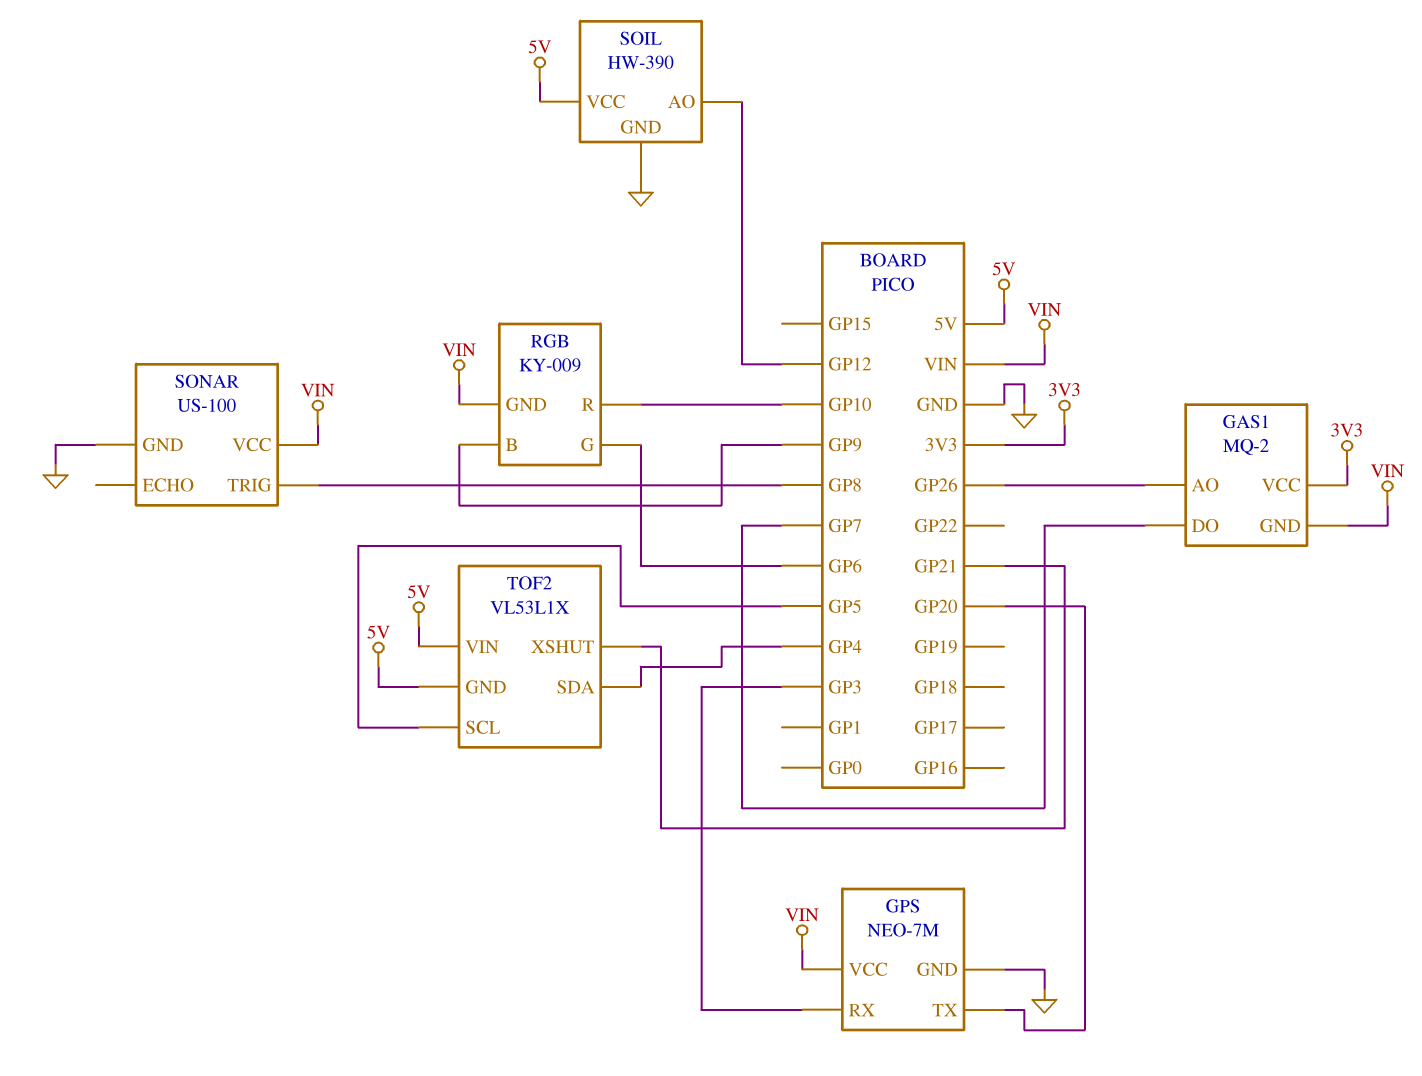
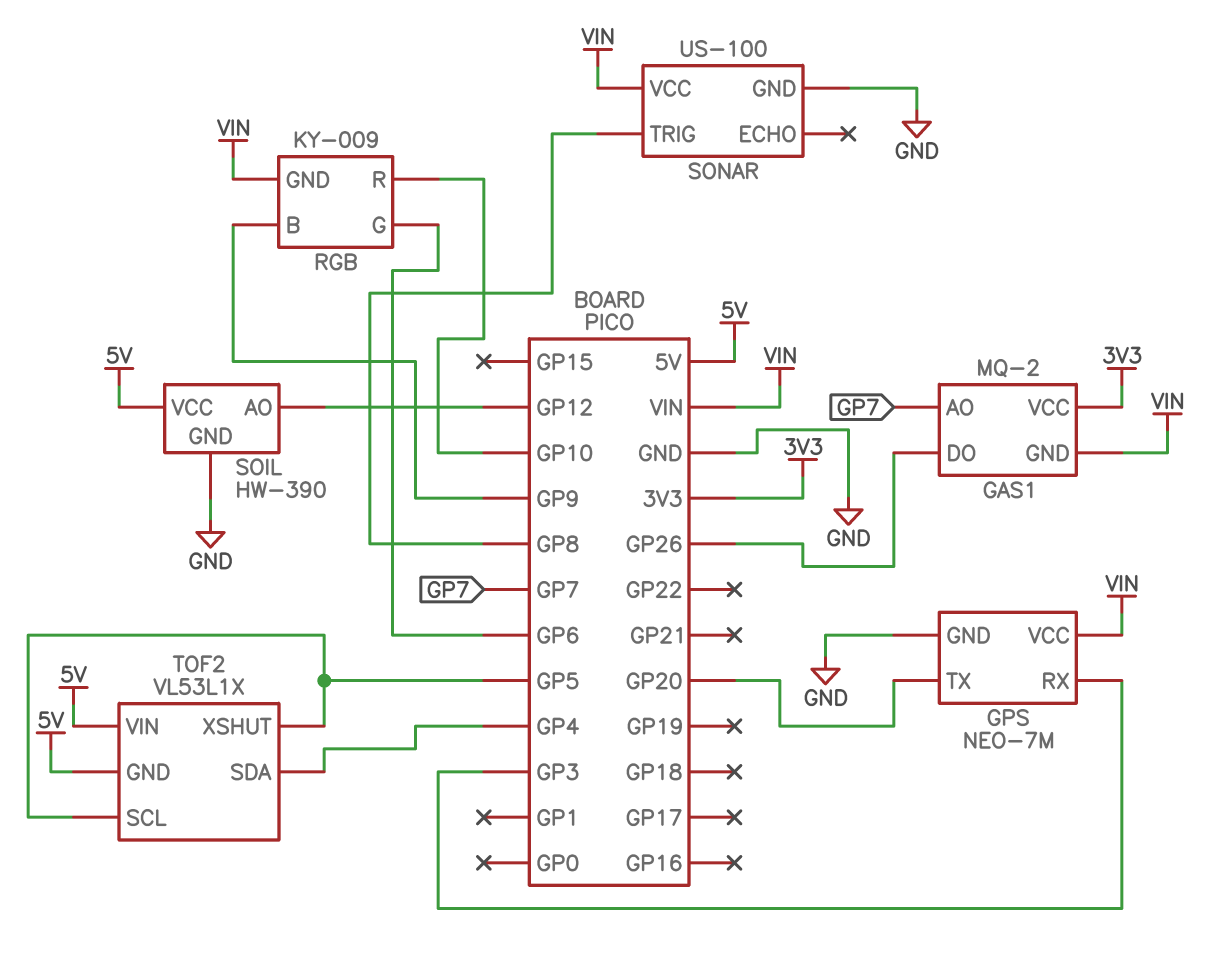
GAS1 pin AO: GP26 -> GP7
GAS1 pin DO: GP7 -> GP26
TOF2 pin XSHUT: GP21 -> GP5

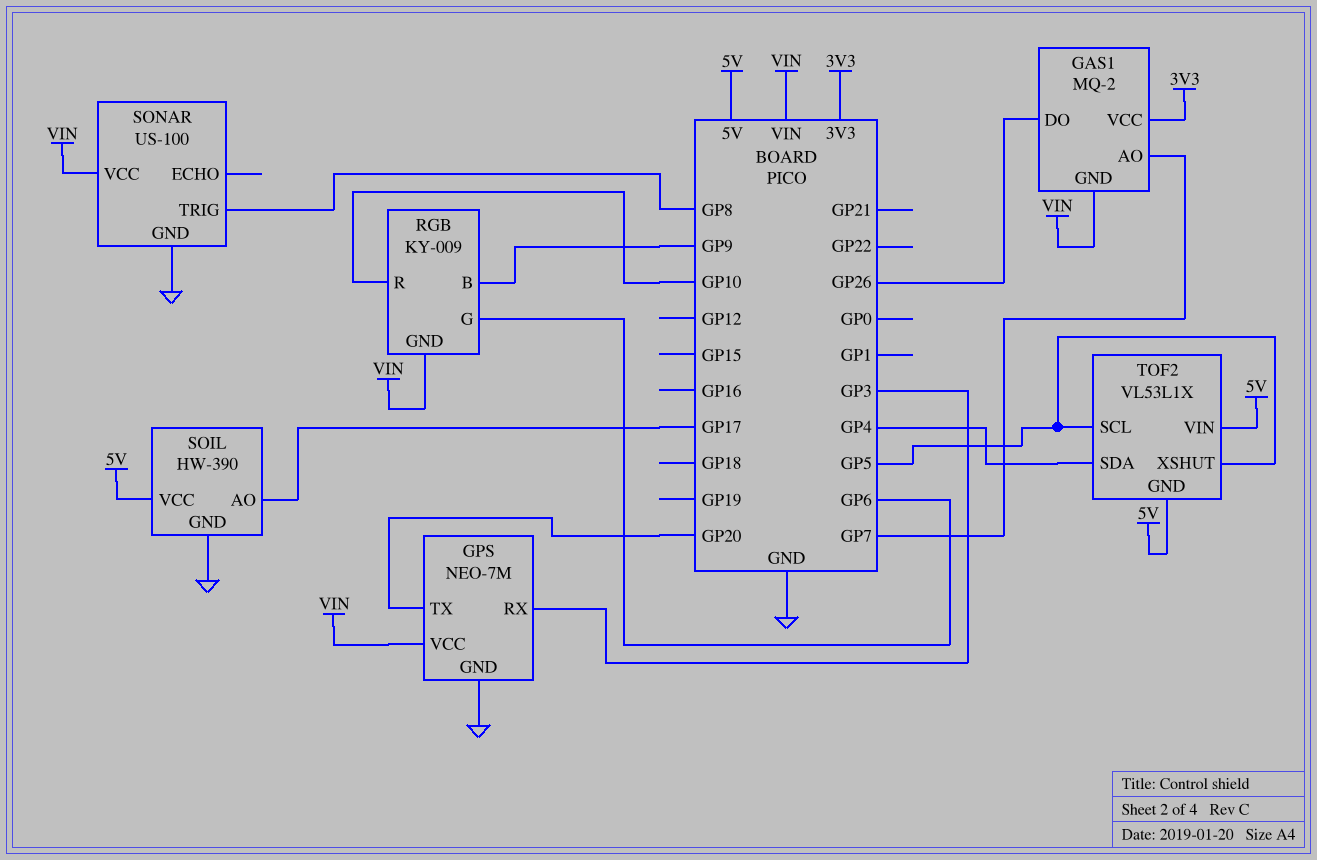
SOIL pin AO: GP12 -> GP17

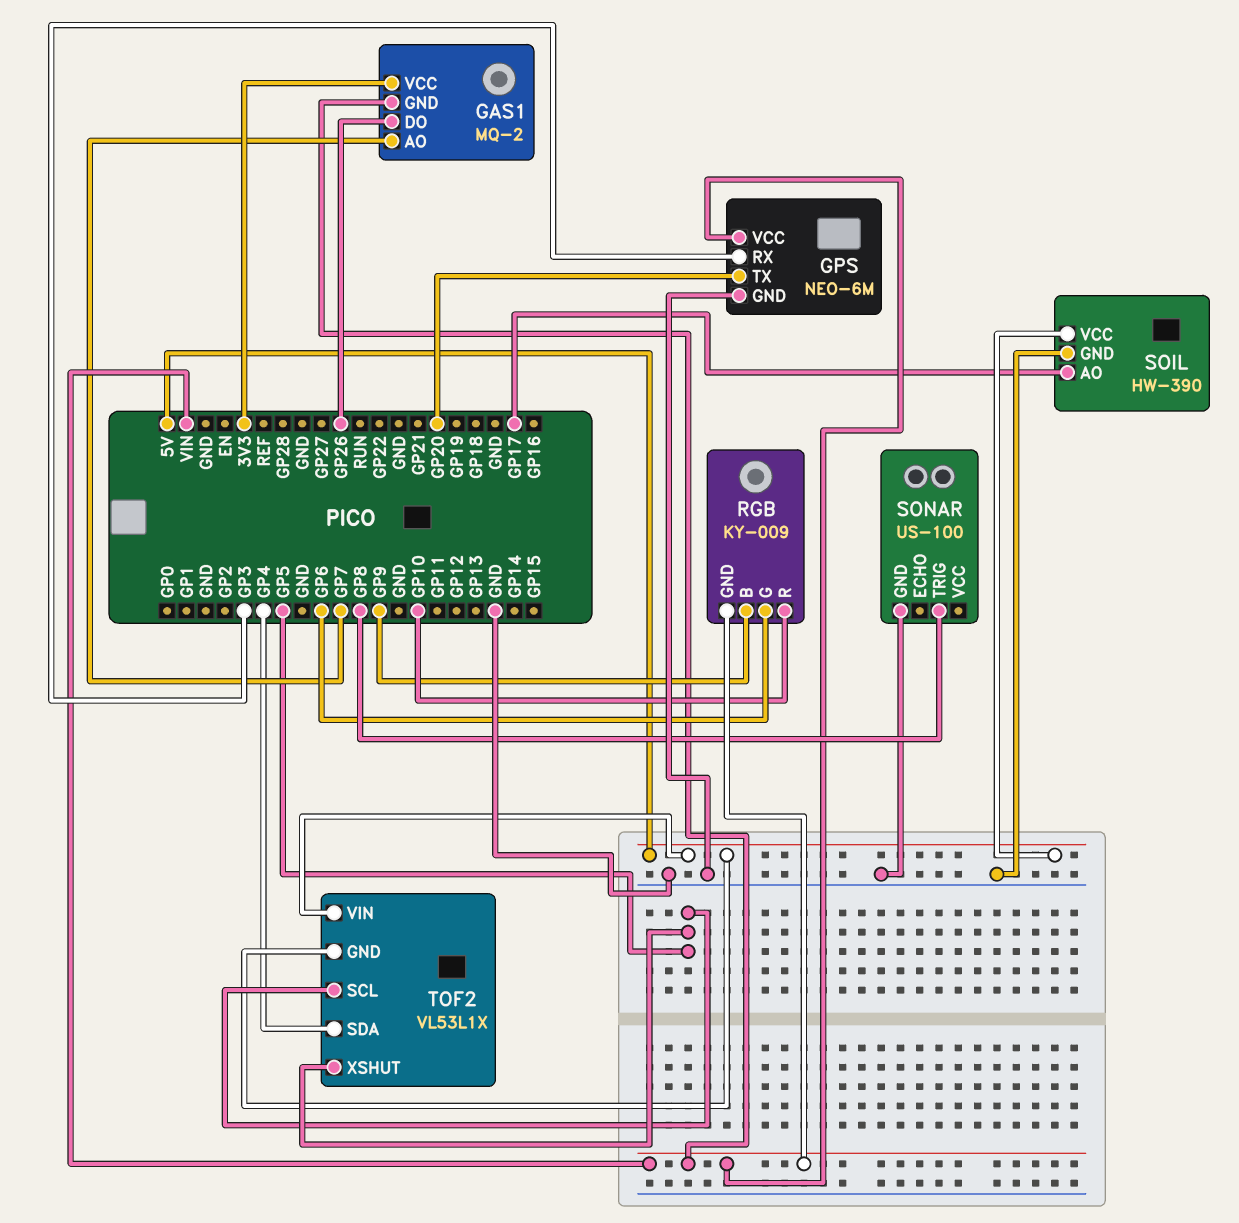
GPS: NEO-7M -> NEO-6M
SONAR pin VCC: VIN -> none

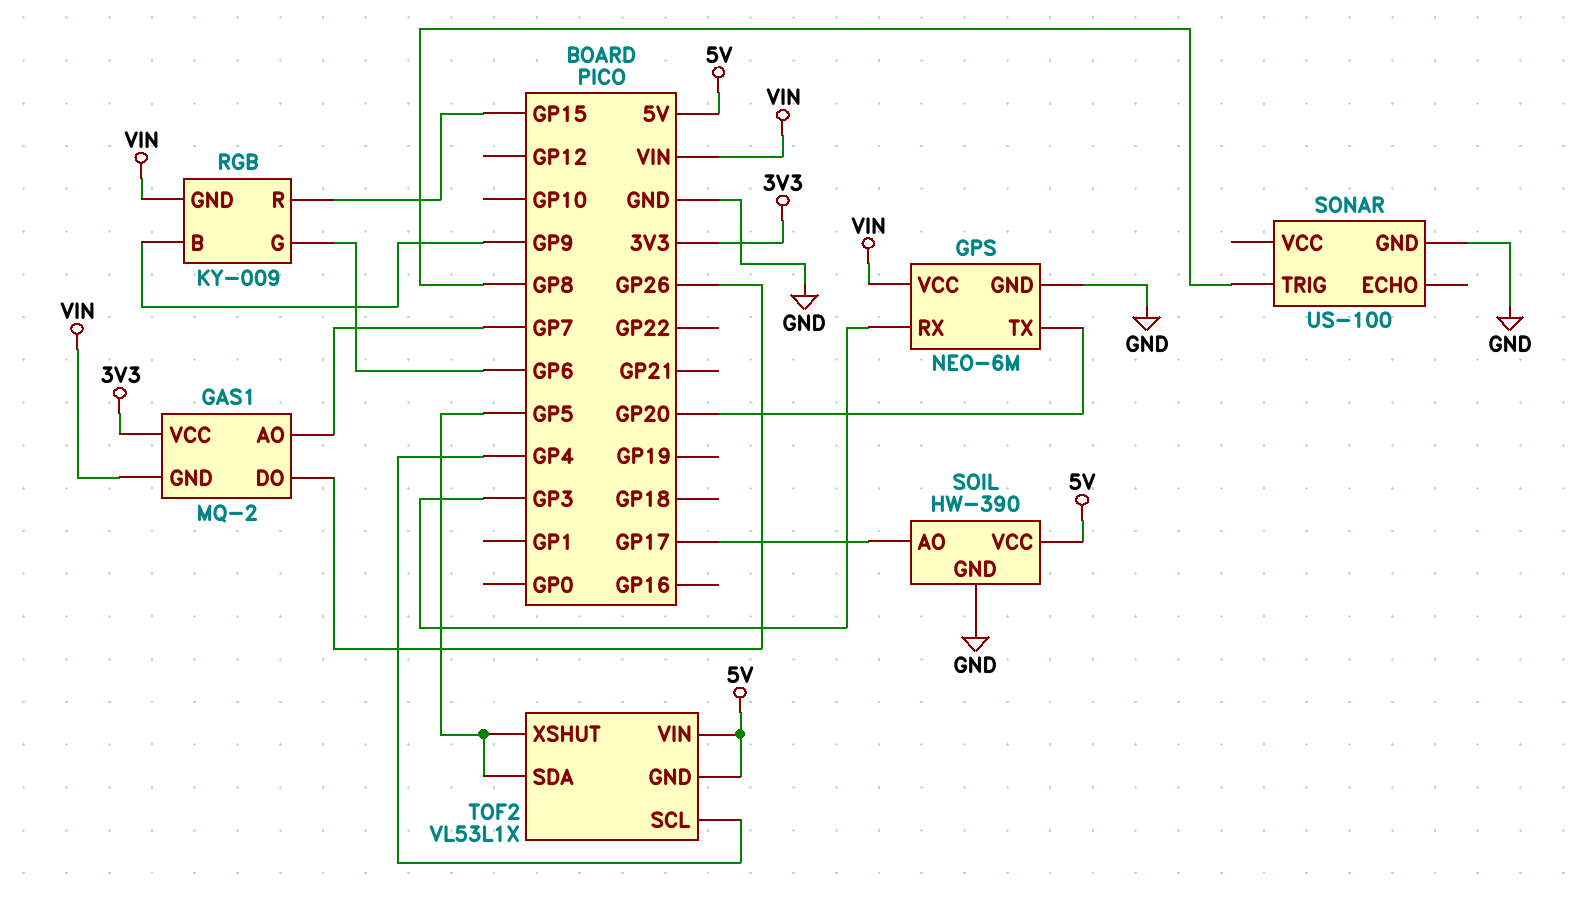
RGB pin R: GP10 -> GP15
TOF2 pin SCL: GP5 -> GP4
TOF2 pin SDA: GP4 -> GP5

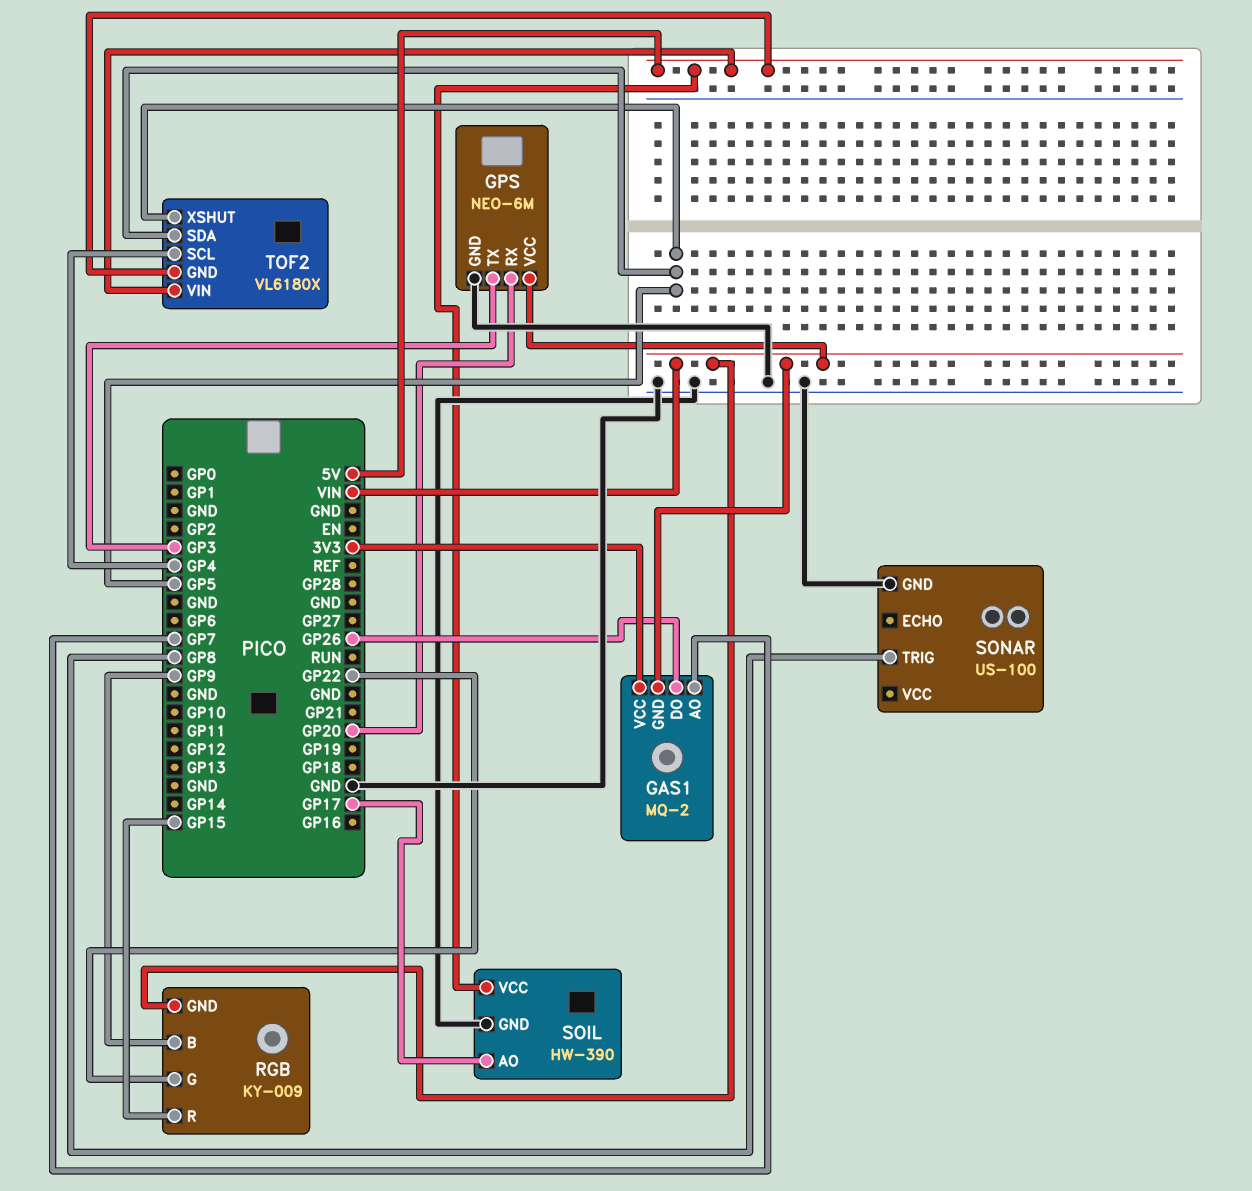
GPS pin RX: GP3 -> GP20
GPS pin TX: GP20 -> GP3
RGB pin G: GP6 -> GP22
TOF2: VL53L1X -> VL6180X

